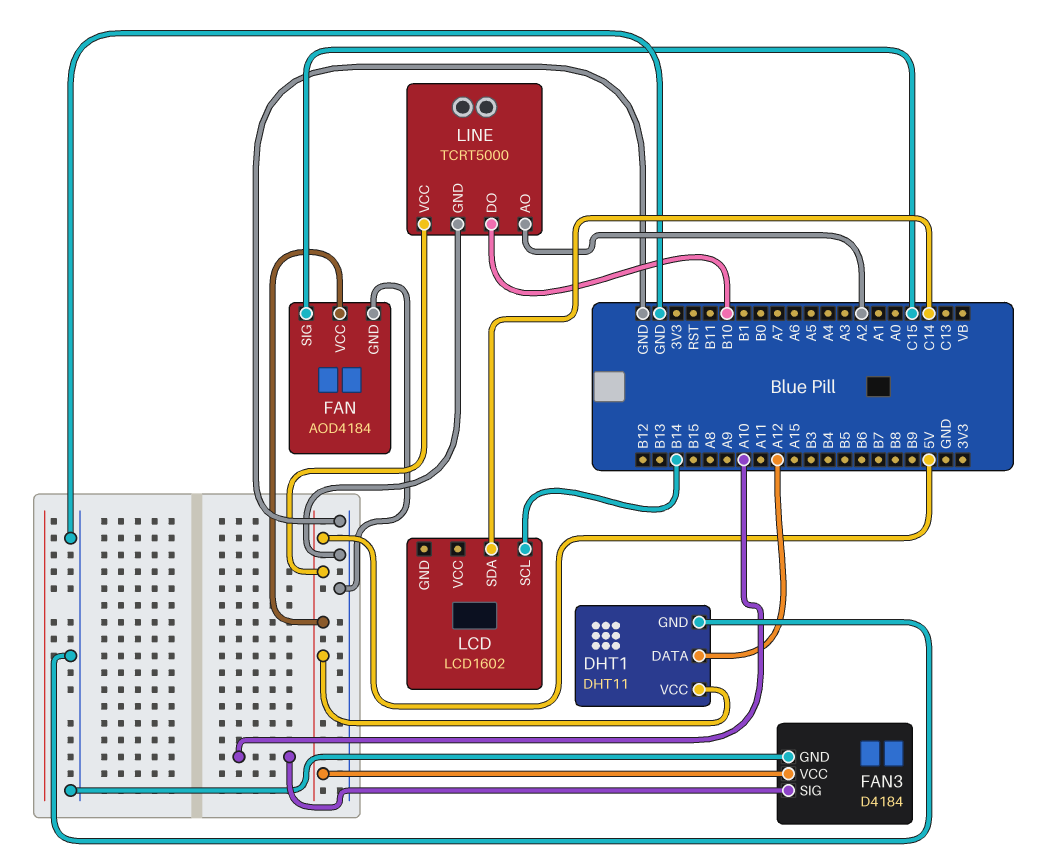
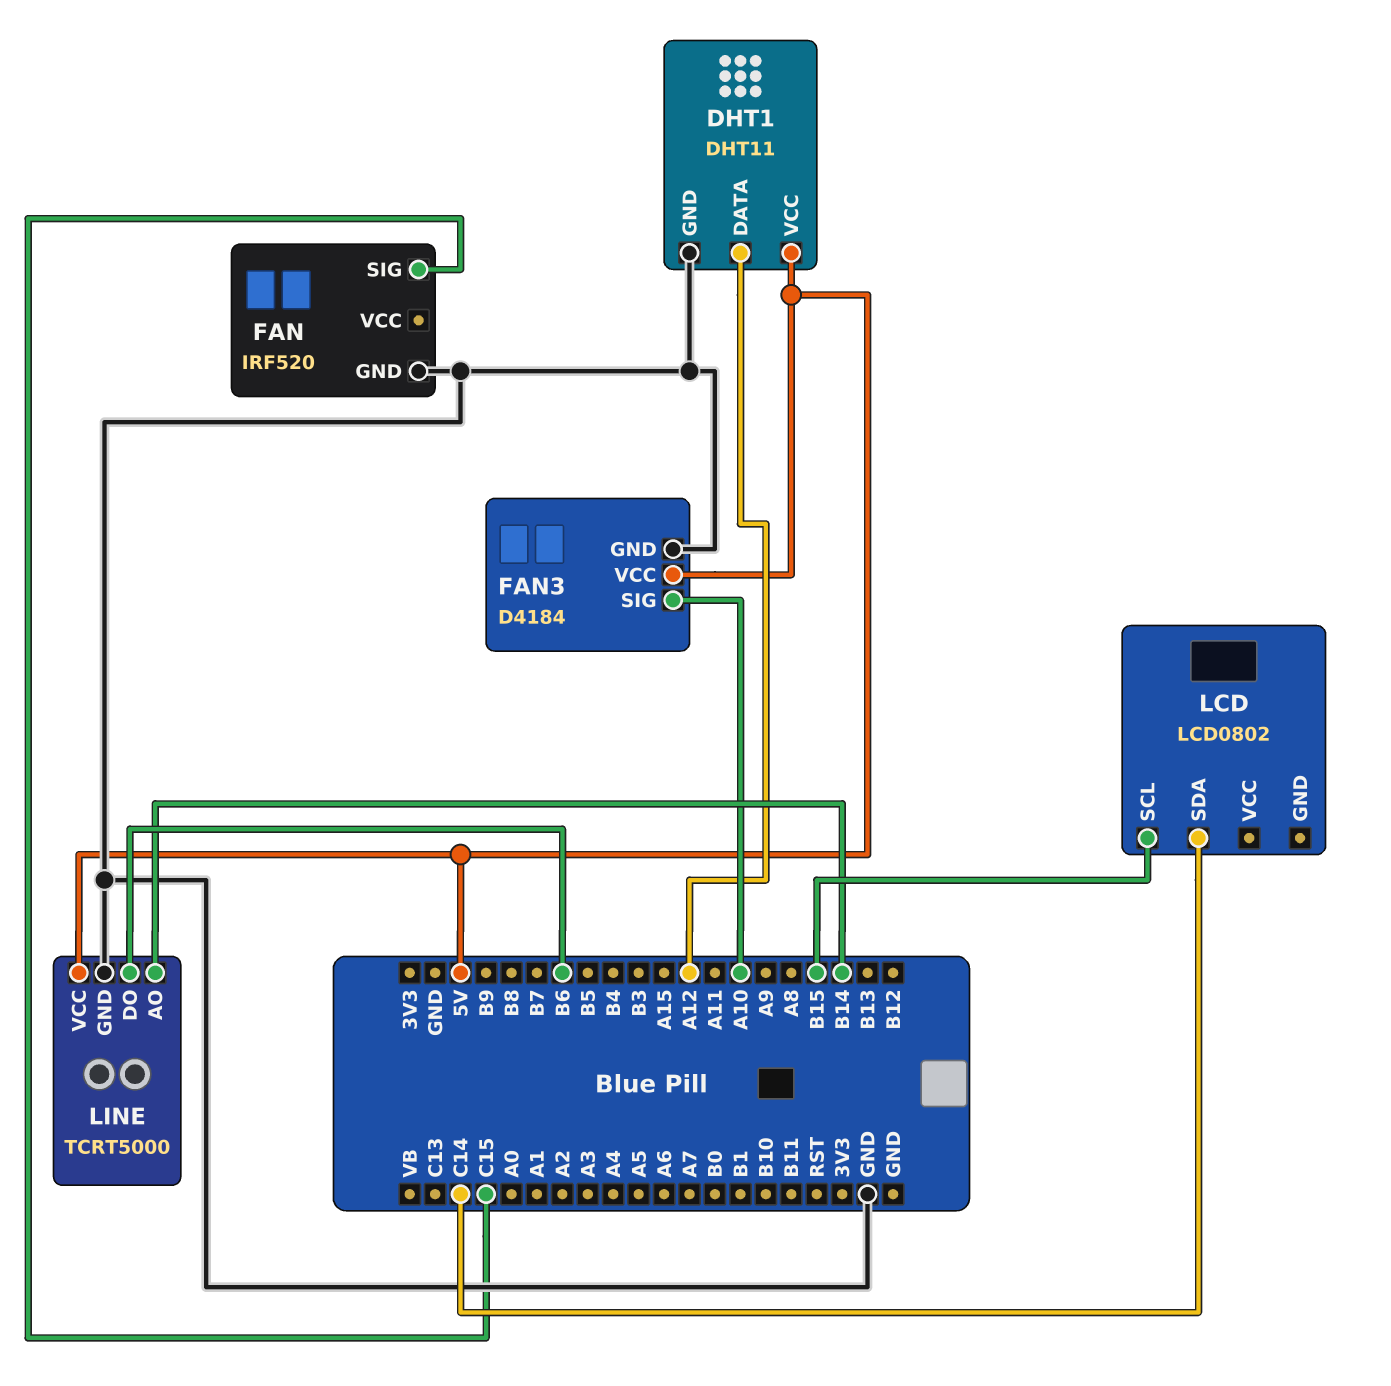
FAN: AOD4184 -> IRF520
FAN pin VCC: 5V -> none
LCD: LCD1602 -> LCD0802
LCD pin SCL: B14 -> B15
LINE pin AO: A2 -> B14
LINE pin DO: B10 -> B6

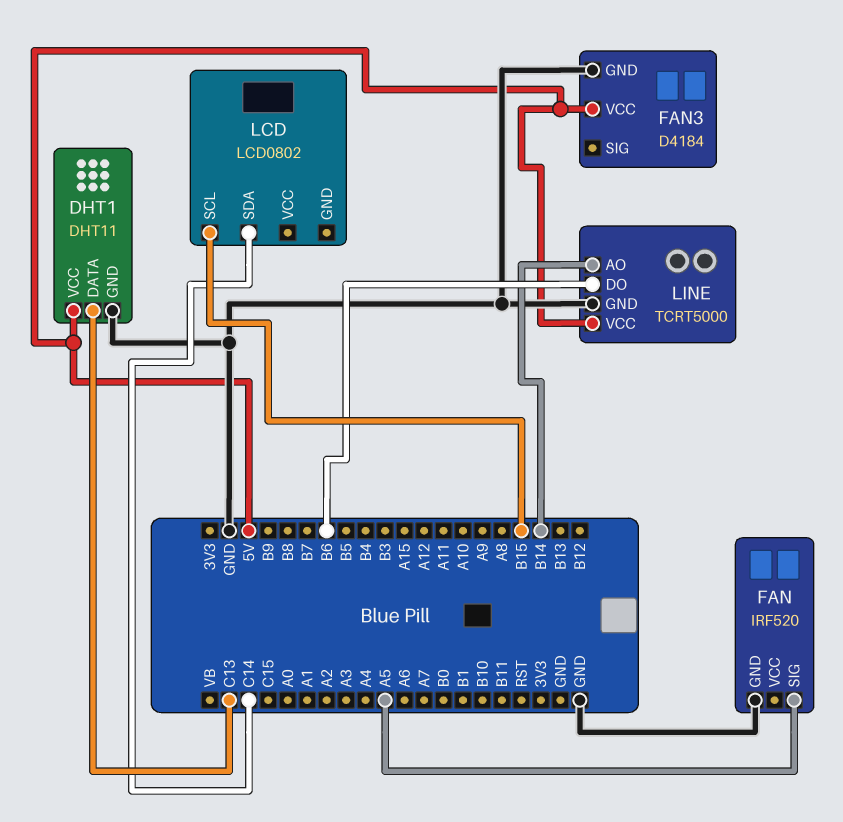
DHT1 pin DATA: A12 -> C13
FAN pin SIG: C15 -> A5
FAN3 pin SIG: A10 -> none

